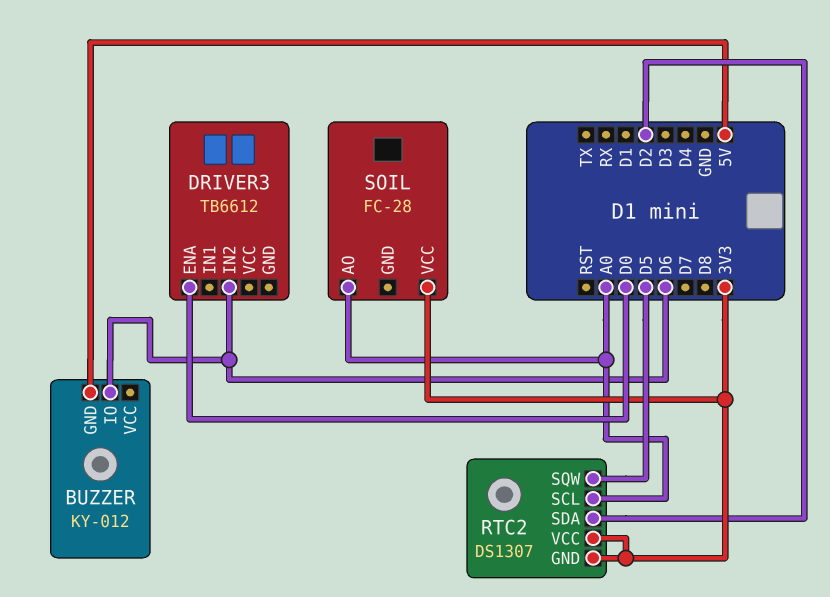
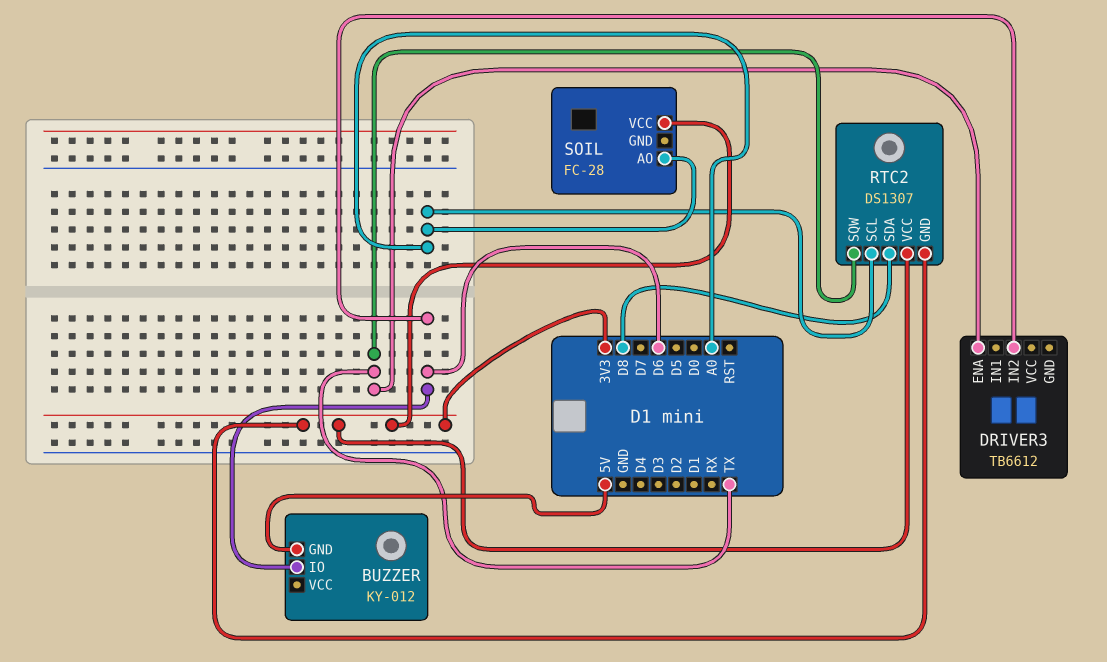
DRIVER3 pin ENA: D0 -> TX
RTC2 pin SDA: D2 -> D8
RTC2 pin SQW: D5 -> TX

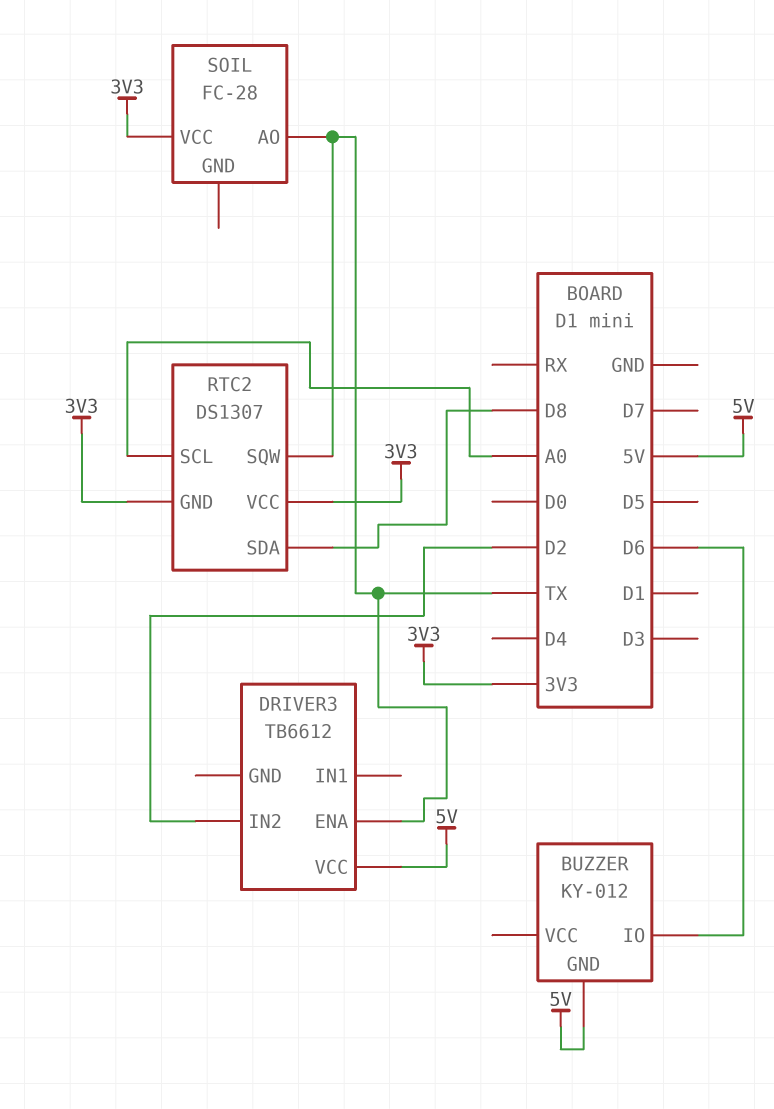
DRIVER3 pin IN2: D6 -> D2
DRIVER3 pin VCC: none -> 5V
SOIL pin AO: A0 -> TX

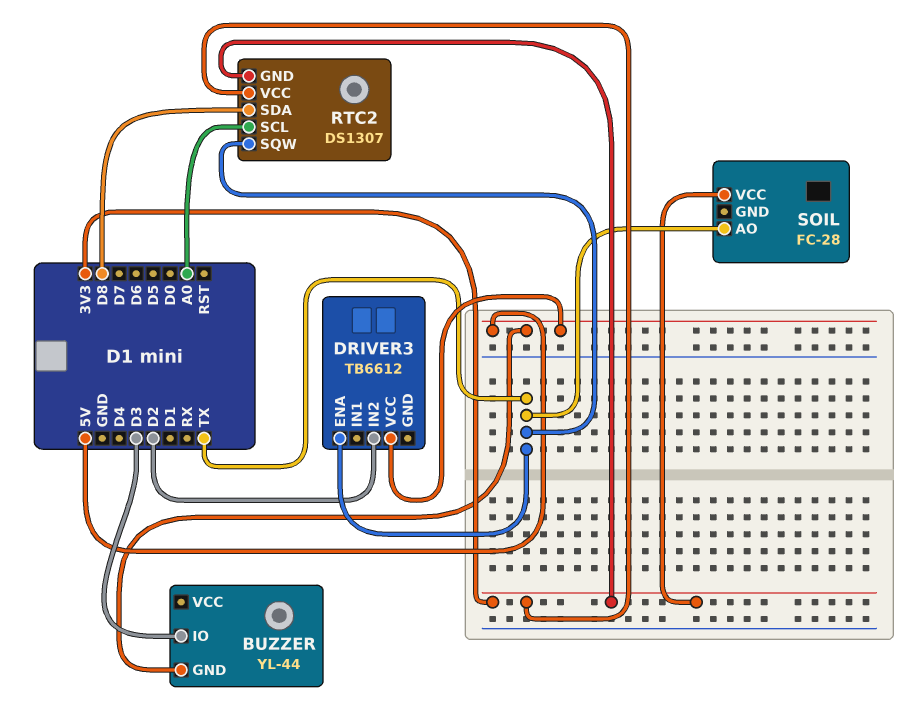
BUZZER: KY-012 -> YL-44
BUZZER pin IO: D6 -> D3

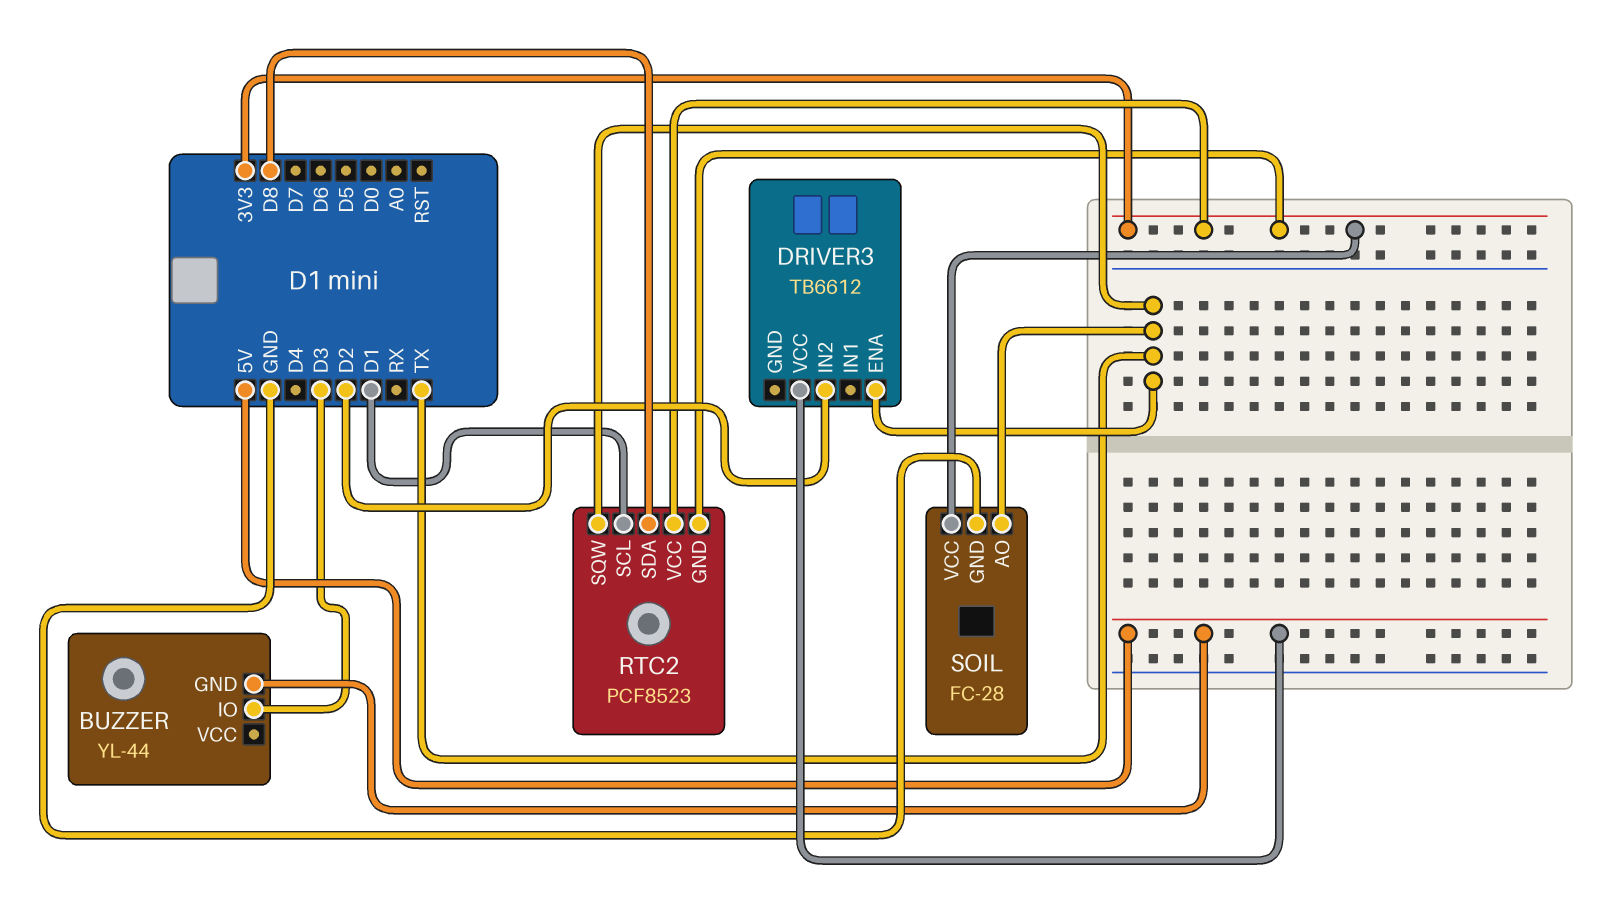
RTC2: DS1307 -> PCF8523
RTC2 pin SCL: A0 -> D1
SOIL pin GND: none -> GND

